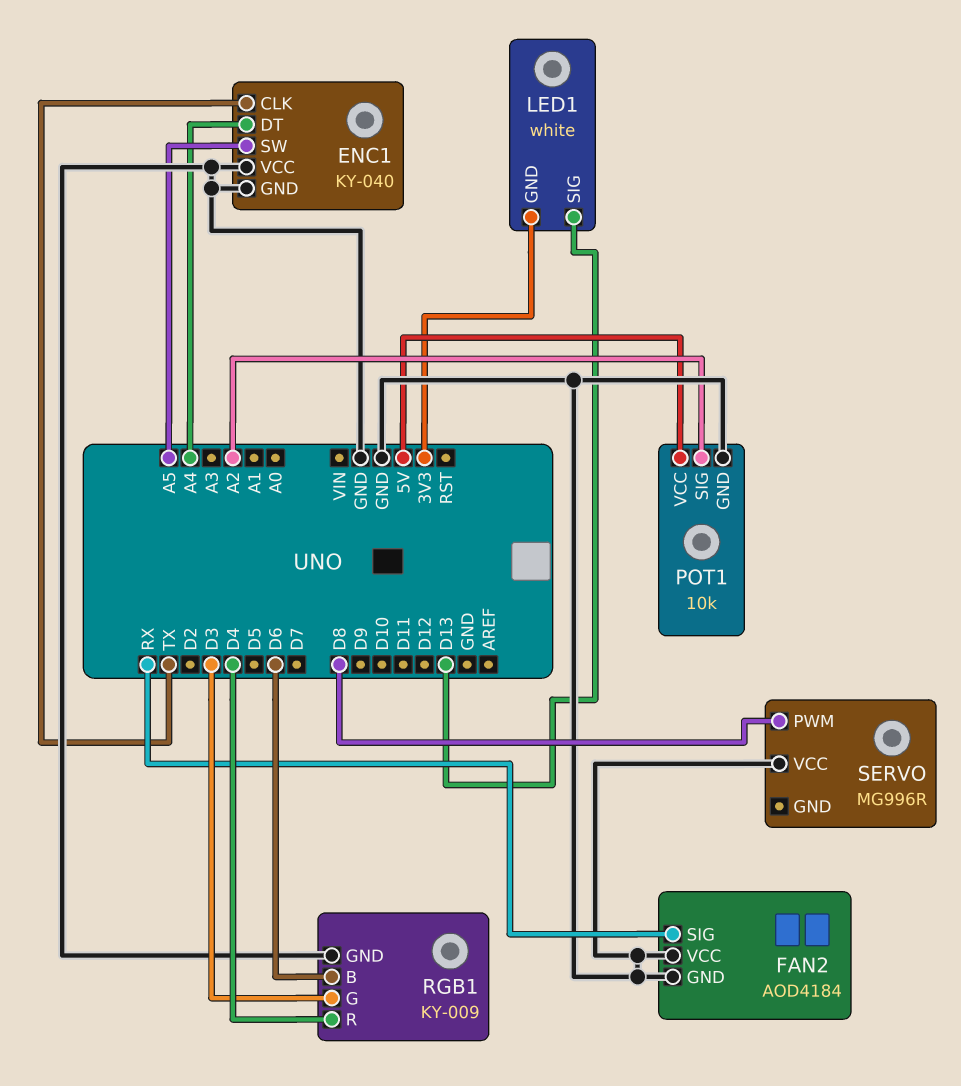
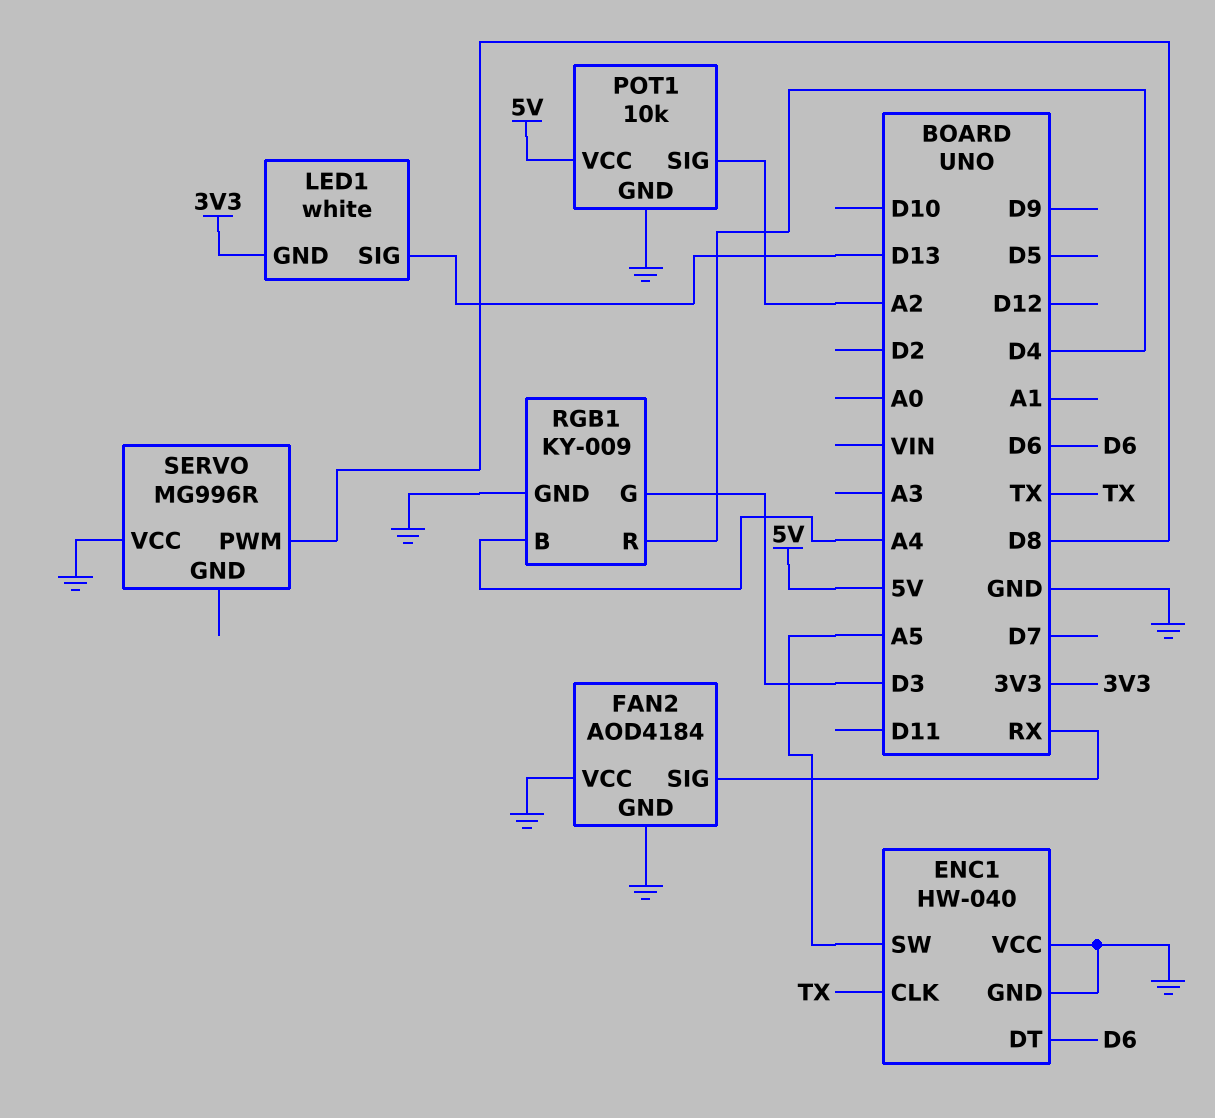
ENC1: KY-040 -> HW-040
ENC1 pin DT: A4 -> D6
RGB1 pin B: D6 -> A4

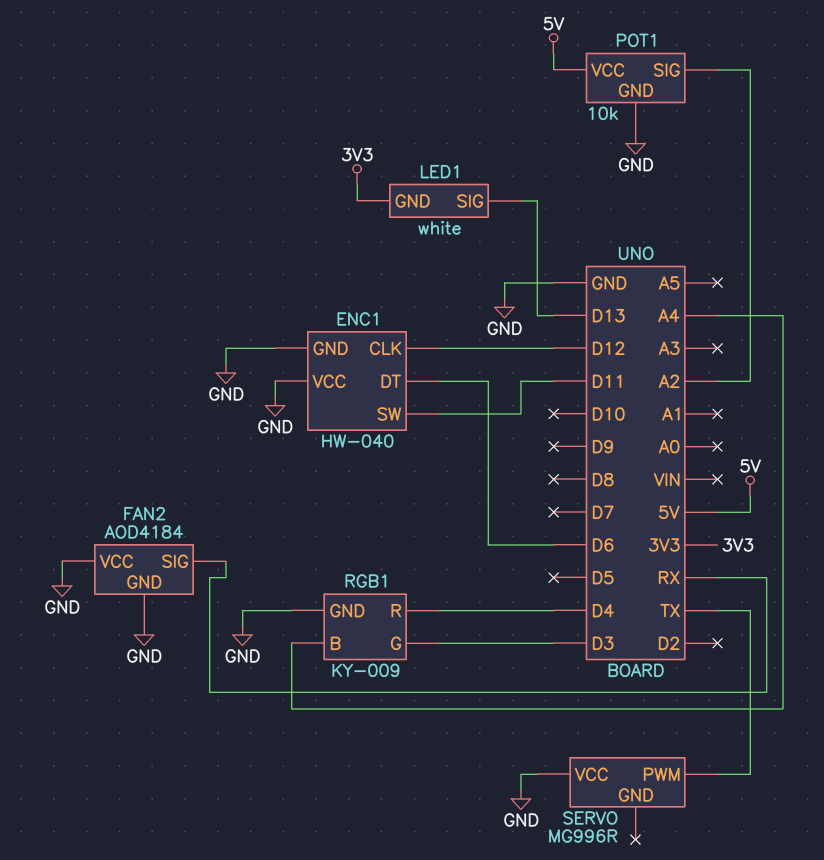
ENC1 pin CLK: TX -> D12
ENC1 pin SW: A5 -> D11
SERVO pin PWM: D8 -> TX

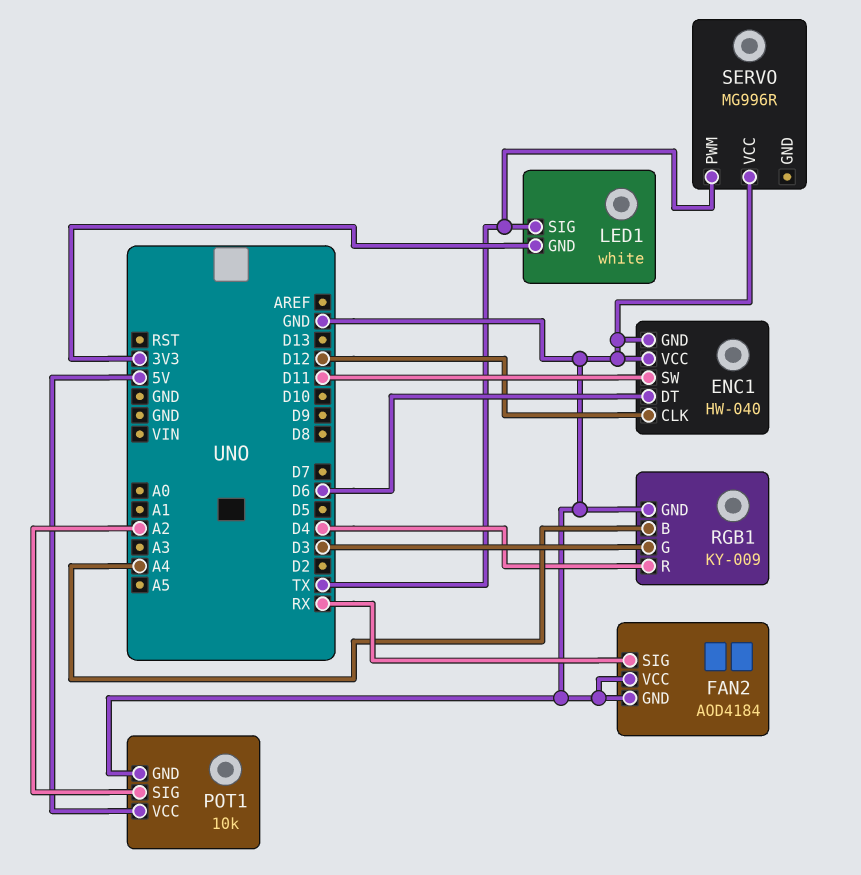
LED1 pin SIG: D13 -> TX

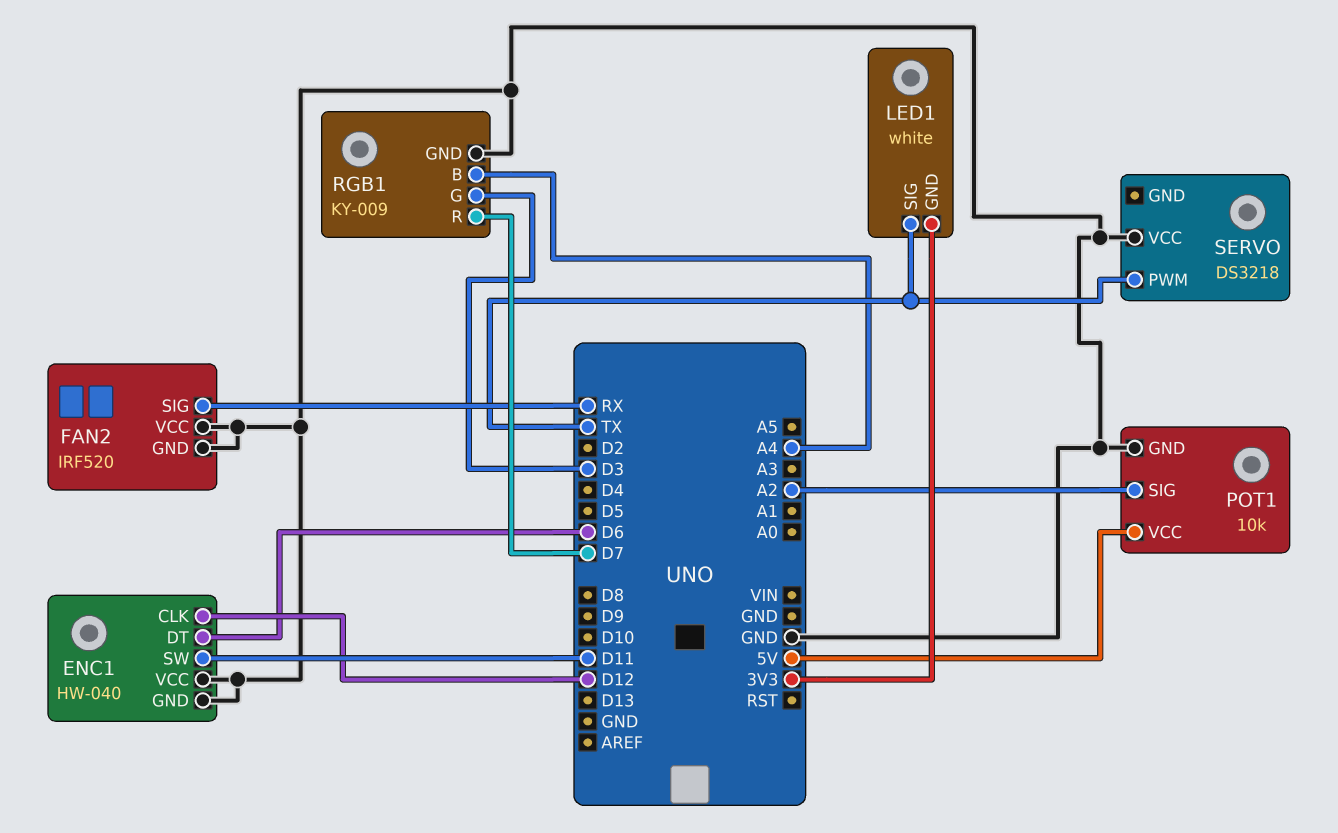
FAN2: AOD4184 -> IRF520
RGB1 pin R: D4 -> D7
SERVO: MG996R -> DS3218

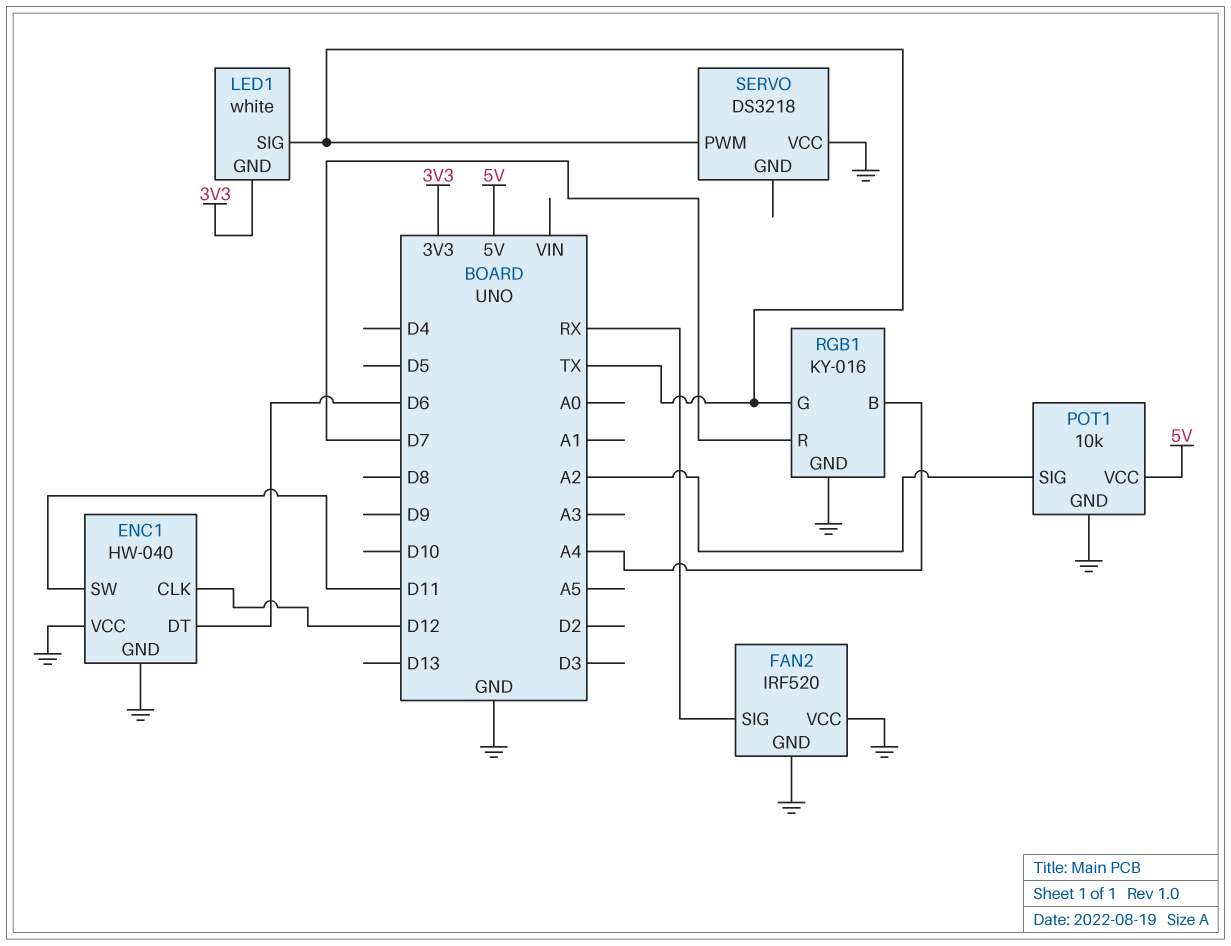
RGB1: KY-009 -> KY-016
RGB1 pin G: D3 -> TX

